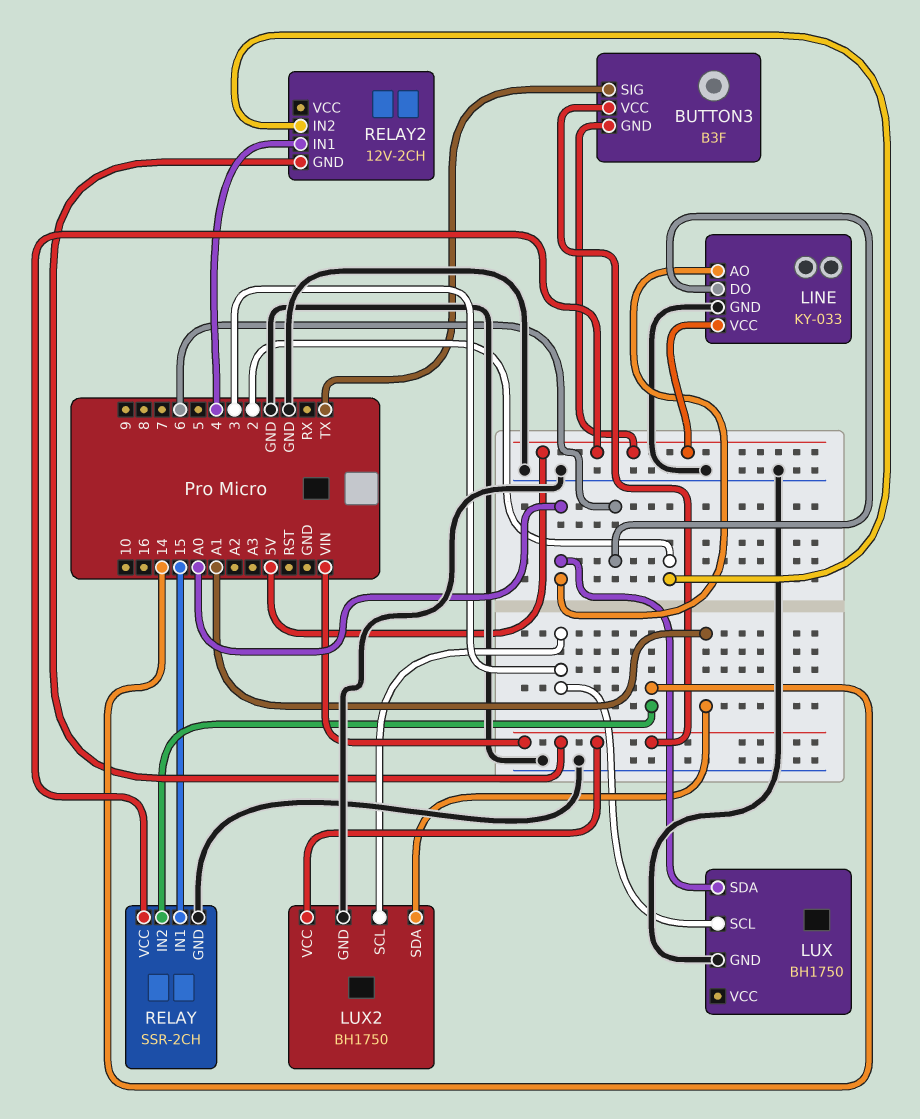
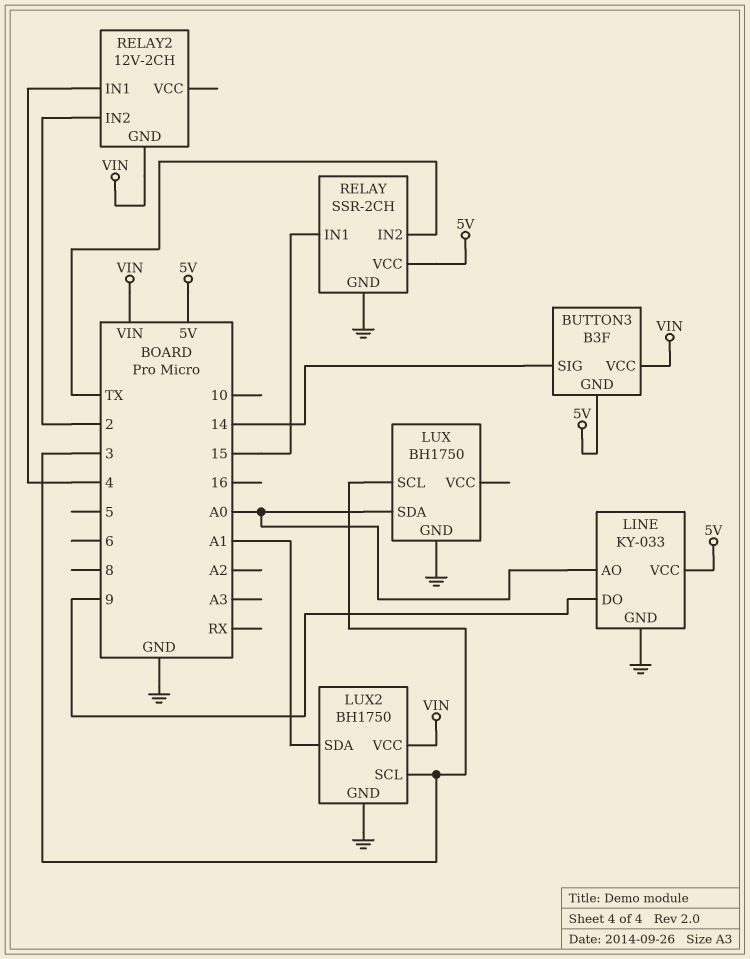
BUTTON3 pin SIG: TX -> 14
LINE pin DO: 6 -> 9
RELAY pin IN2: 14 -> TX

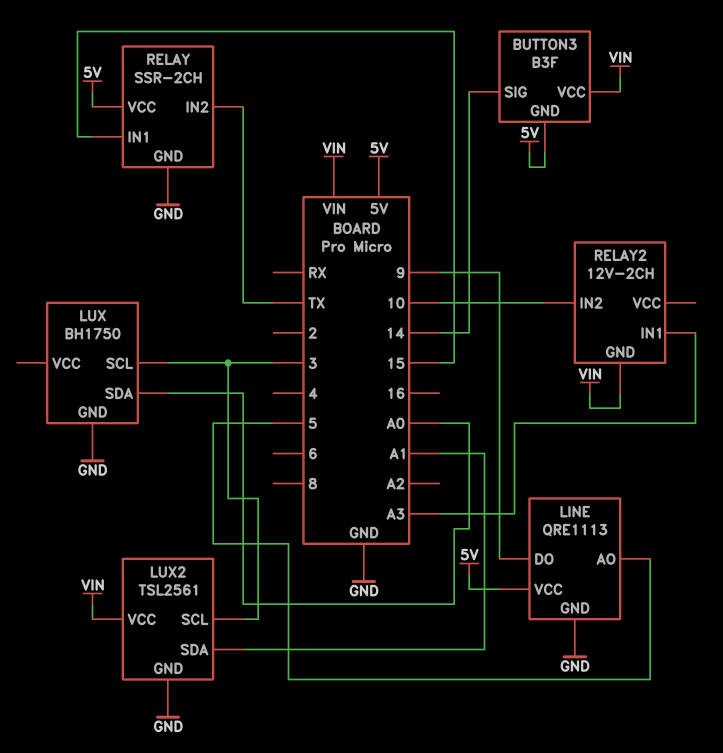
LINE: KY-033 -> QRE1113
LINE pin AO: A0 -> 5
LUX2: BH1750 -> TSL2561
RELAY2 pin IN1: 4 -> A3
RELAY2 pin IN2: 2 -> 10

